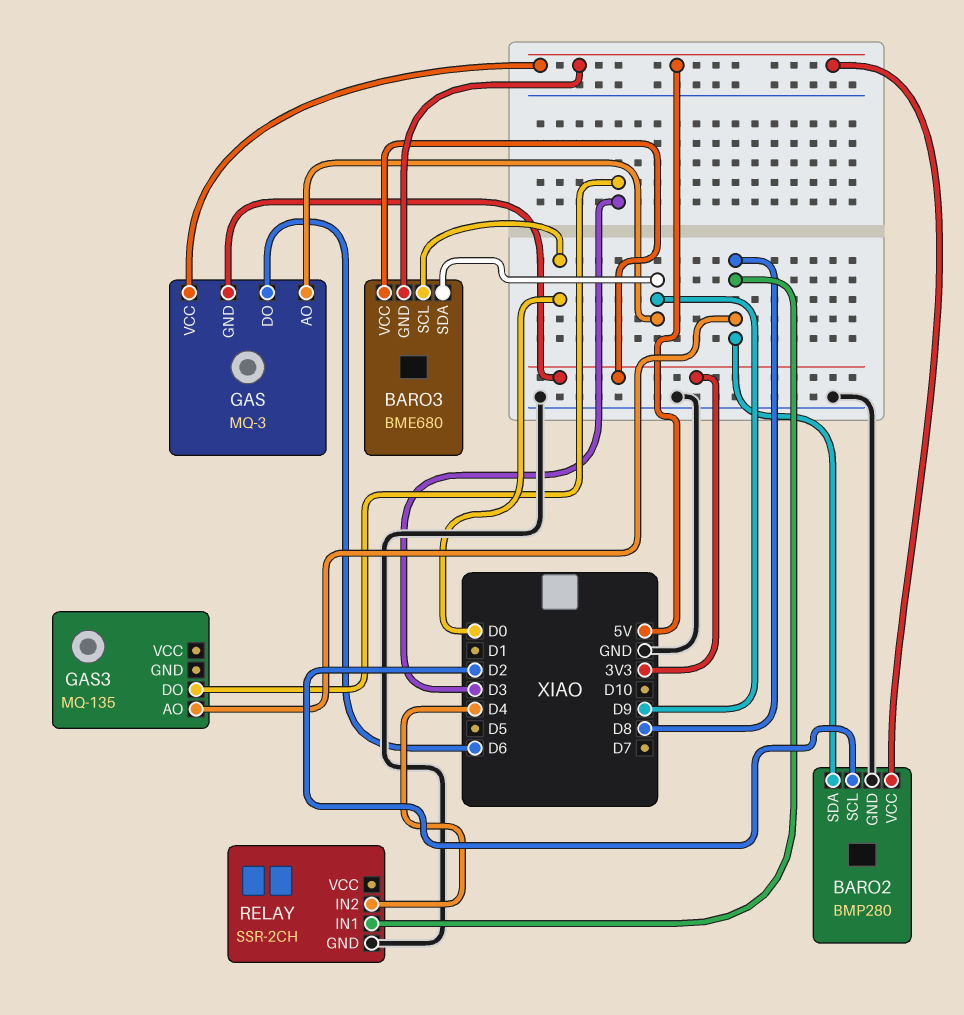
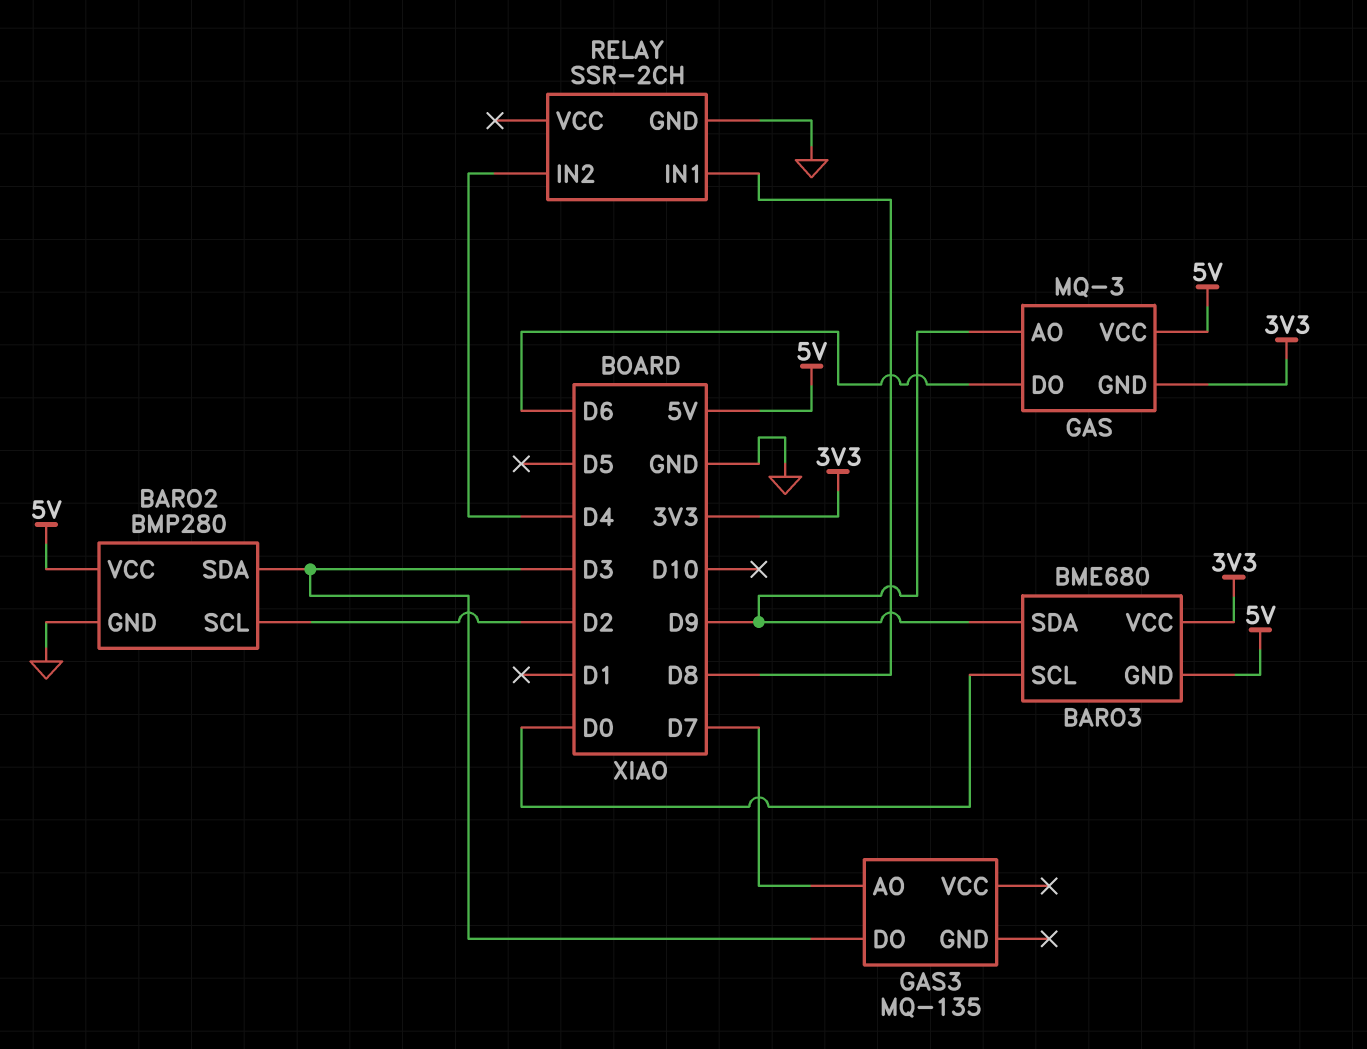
BARO2 pin SDA: D8 -> D3
GAS3 pin AO: D8 -> D7

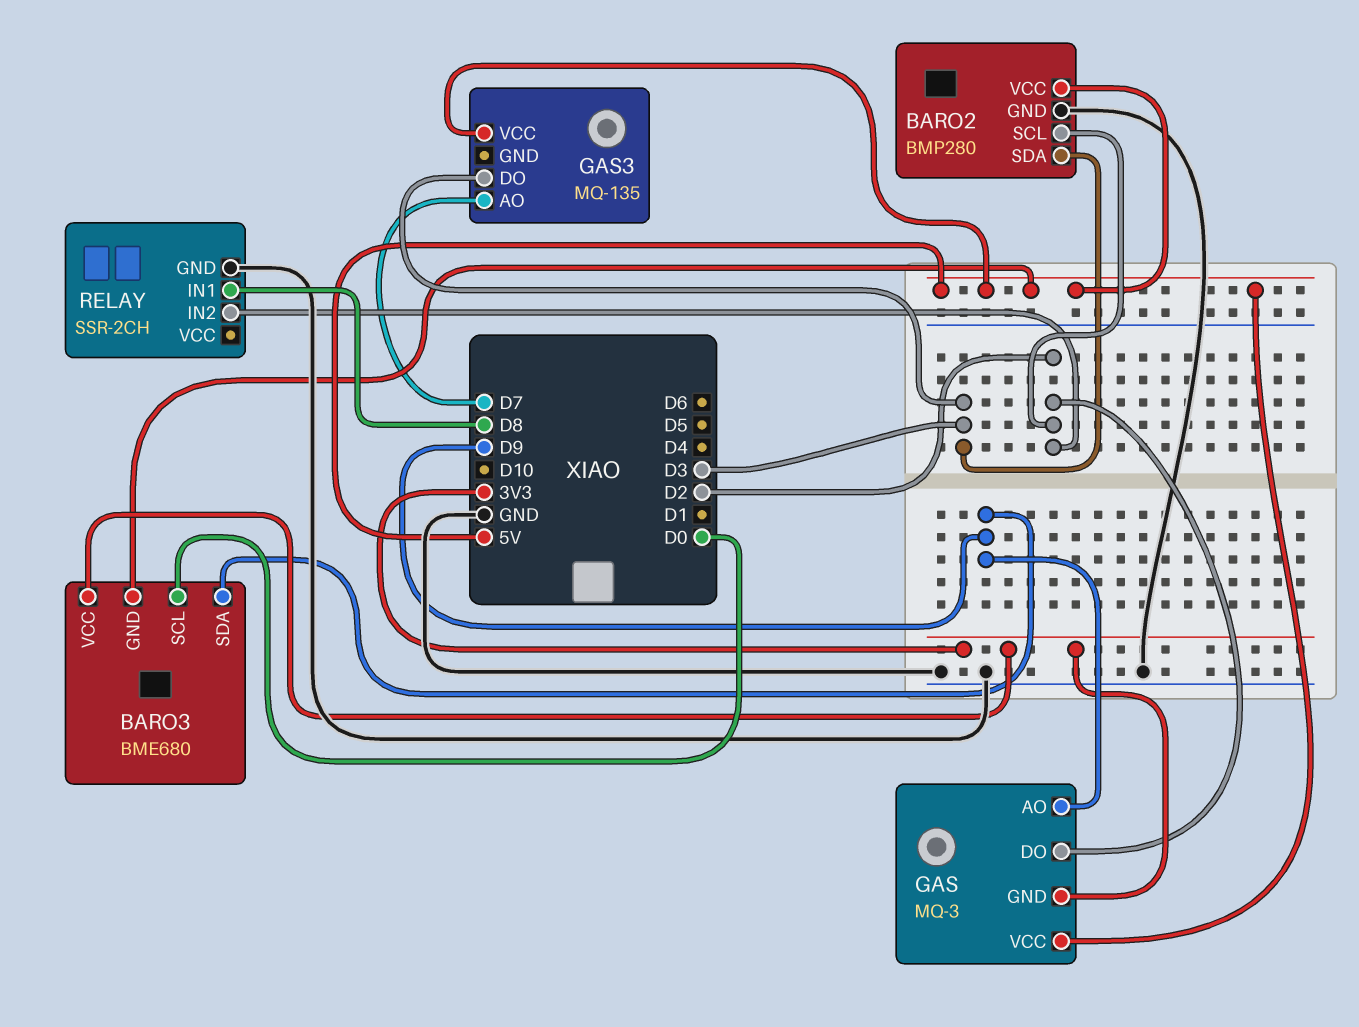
GAS pin DO: D6 -> D2
GAS3 pin VCC: none -> 5V
RELAY pin IN2: D4 -> D2

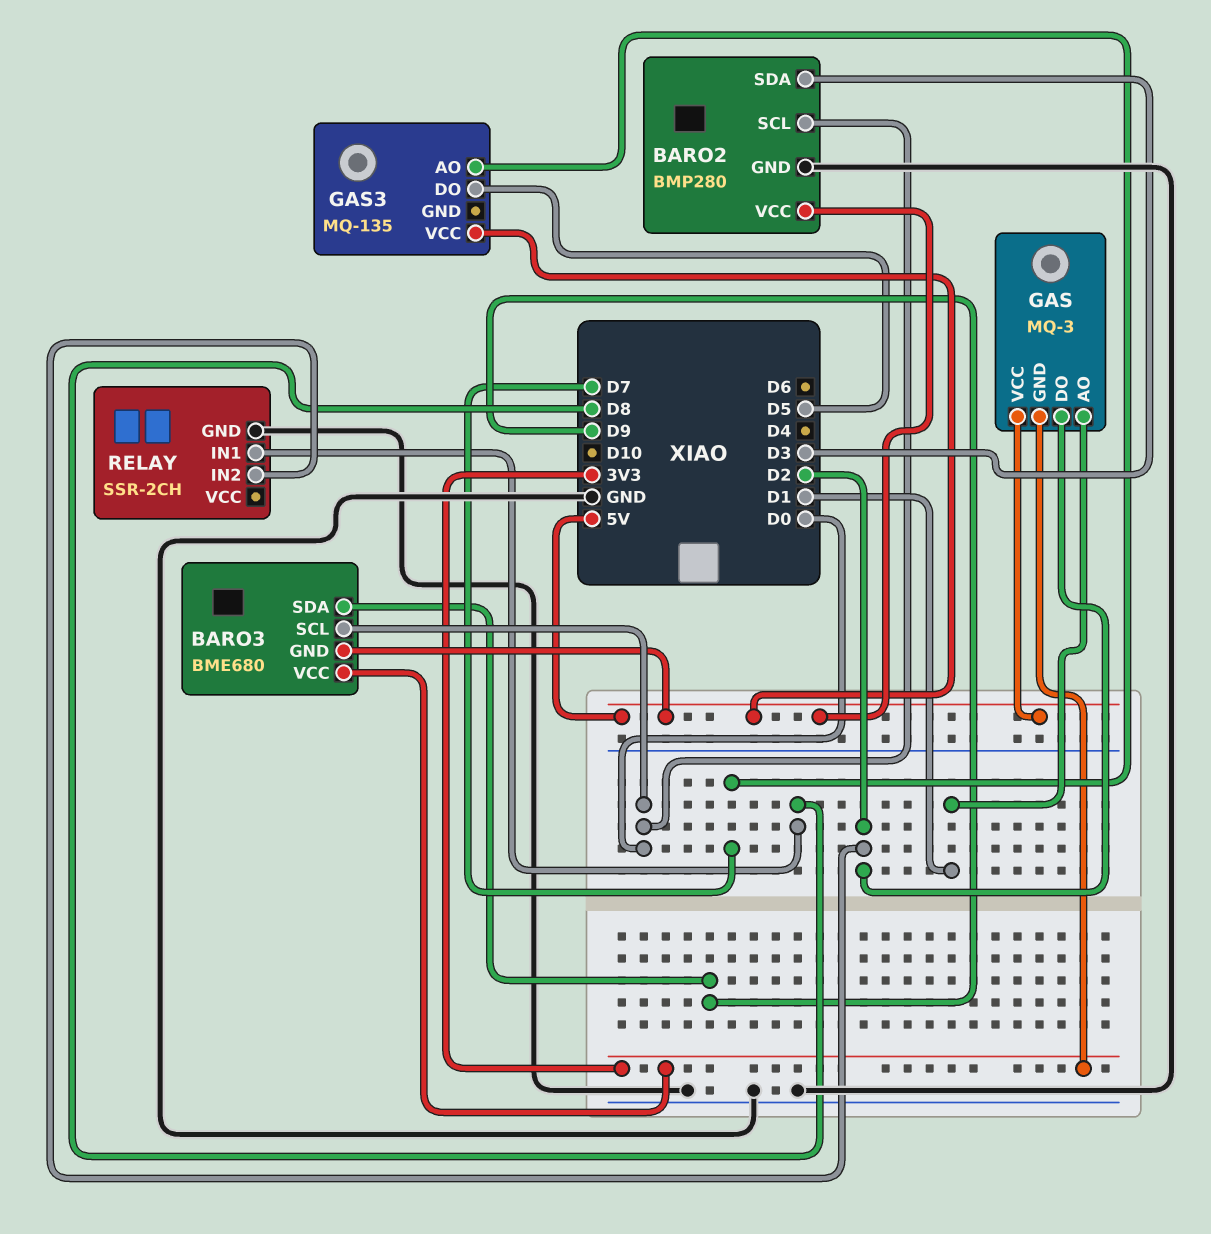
BARO2 pin SCL: D2 -> D0
GAS pin AO: D9 -> D1
GAS3 pin DO: D3 -> D5

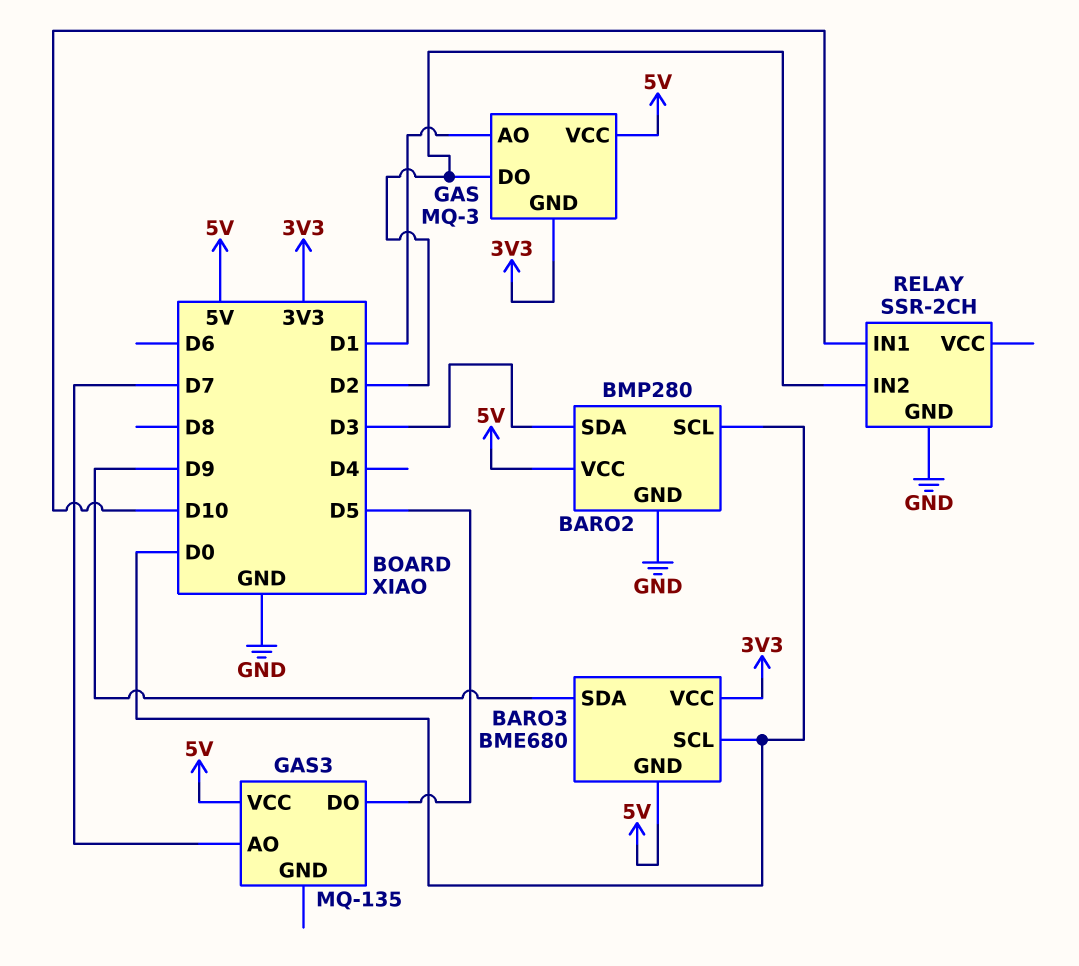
RELAY pin IN1: D8 -> D10

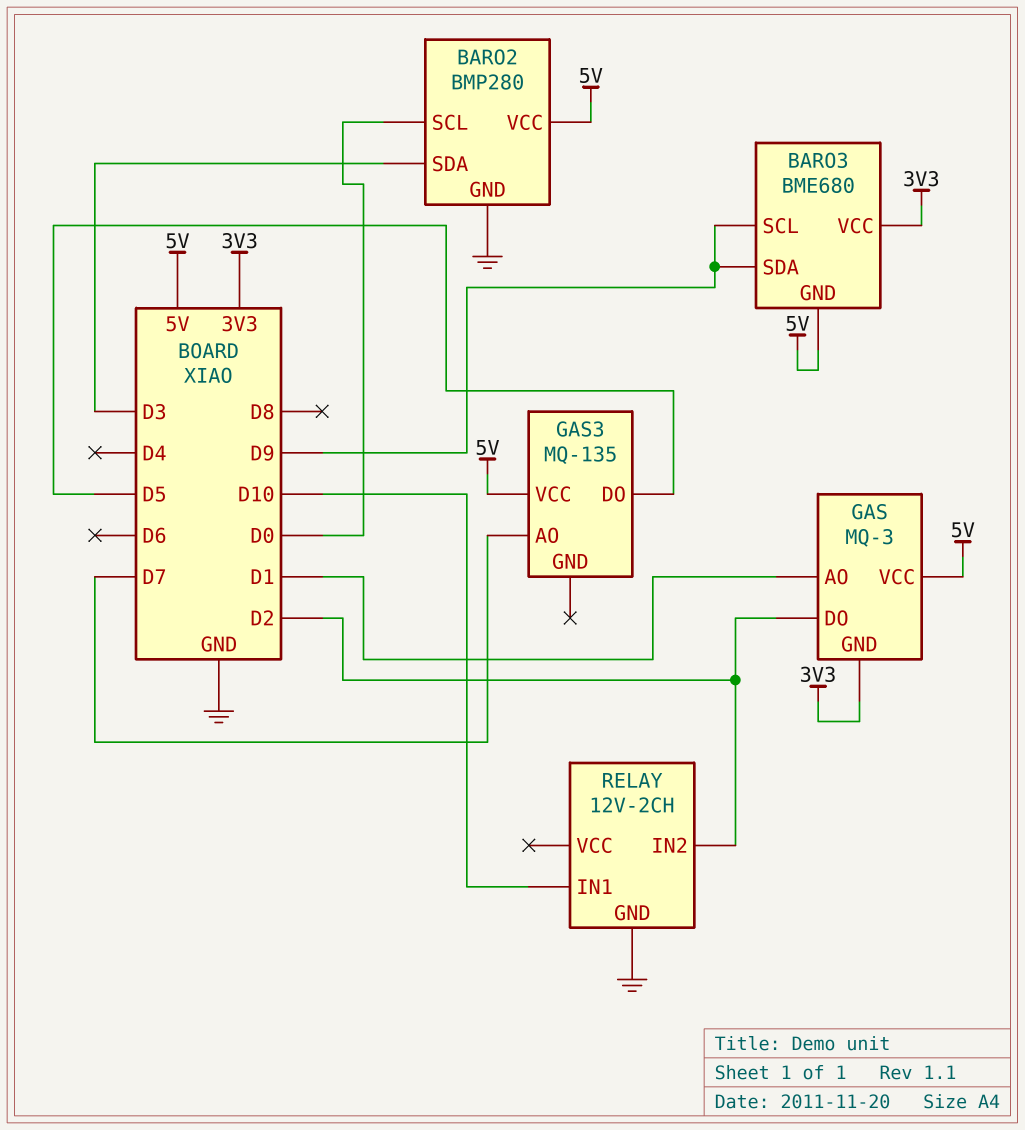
BARO3 pin SCL: D0 -> D9
RELAY: SSR-2CH -> 12V-2CH

